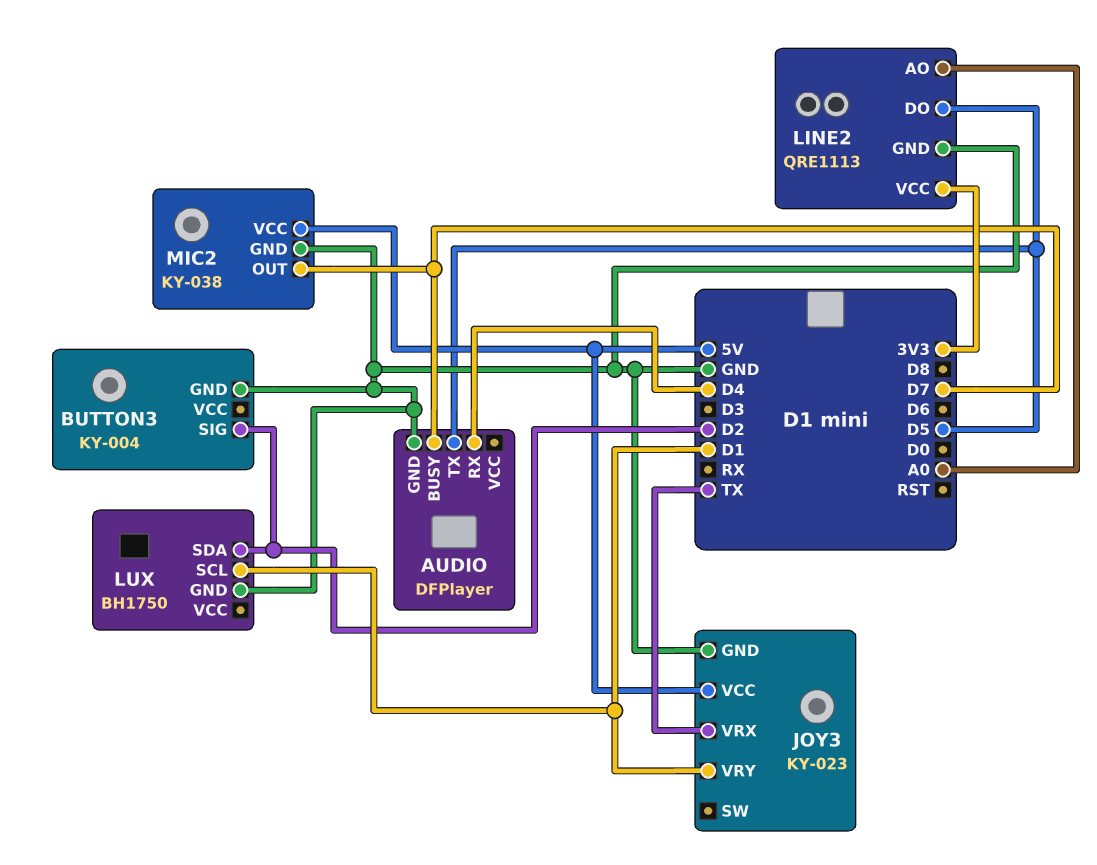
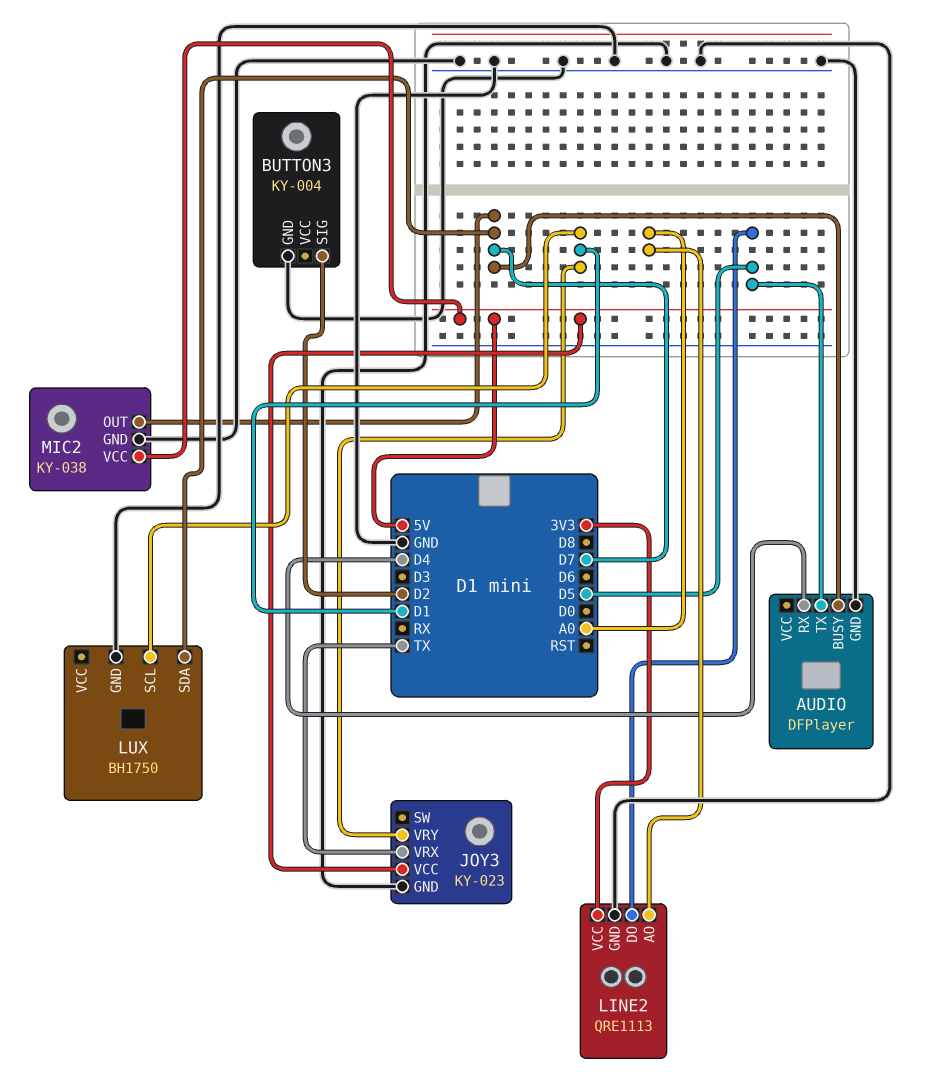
LUX pin SDA: D2 -> D7

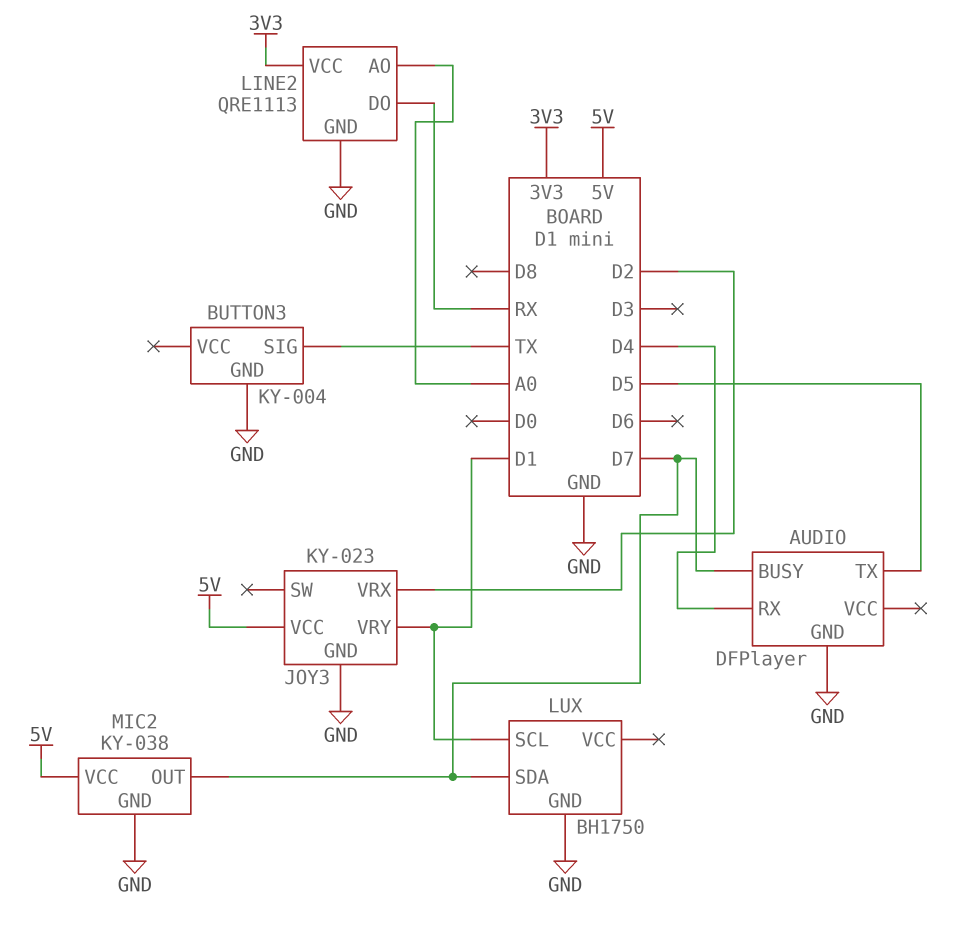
BUTTON3 pin SIG: D2 -> TX
JOY3 pin VRX: TX -> D2
LINE2 pin DO: D5 -> RX

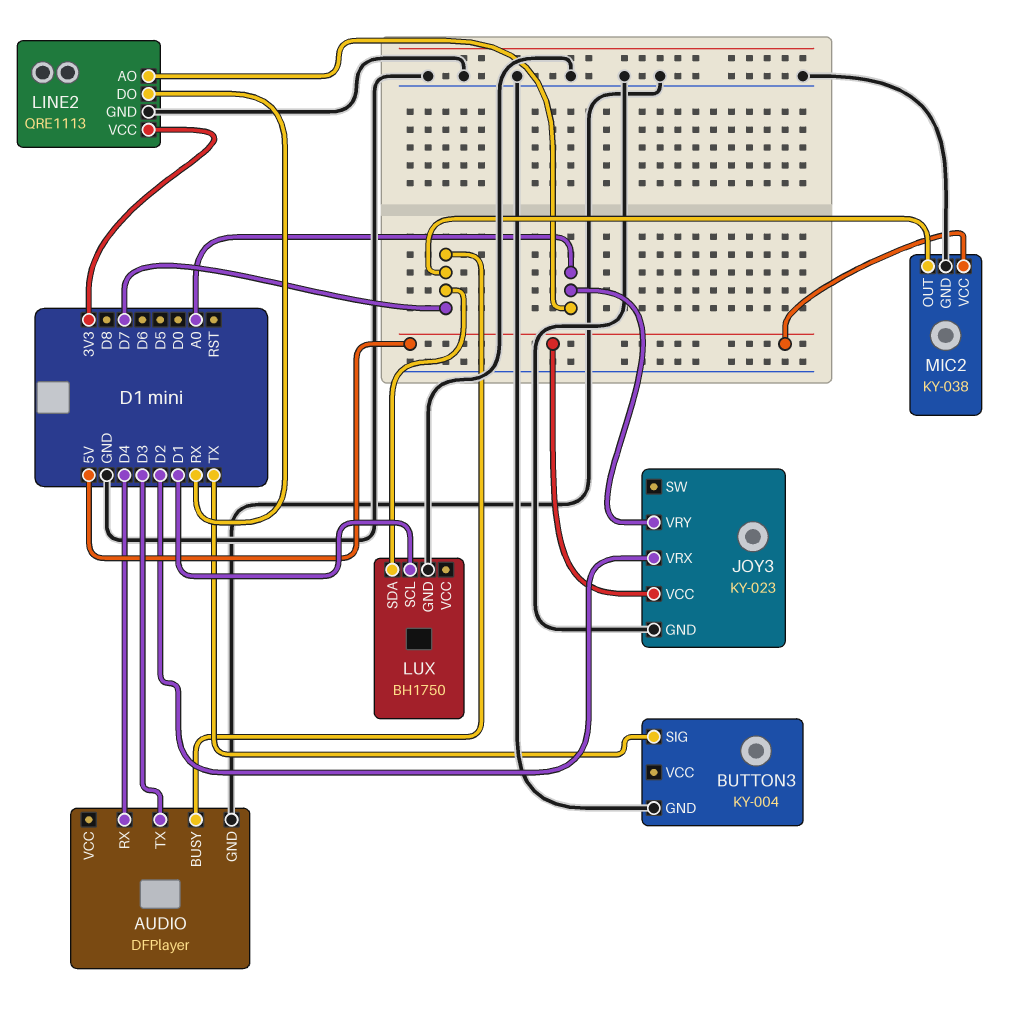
AUDIO pin TX: D5 -> D3
JOY3 pin VRY: D1 -> A0

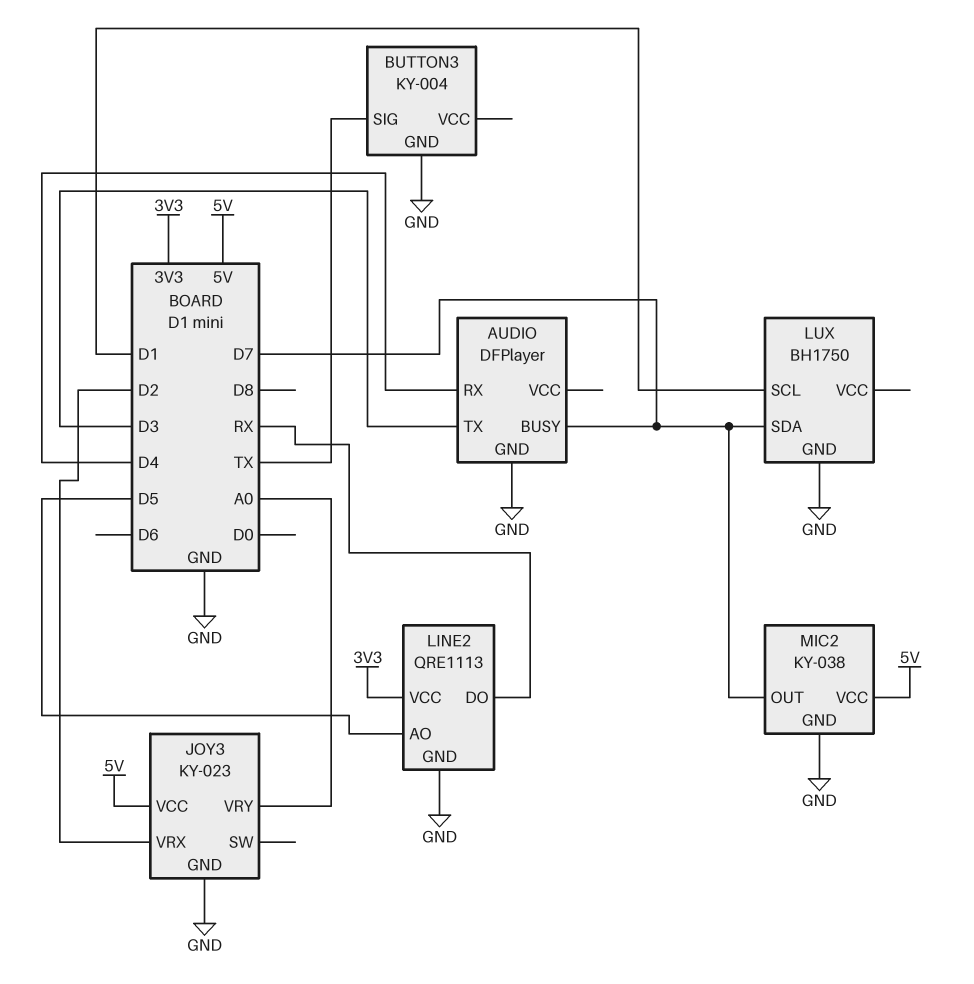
LINE2 pin AO: A0 -> D5

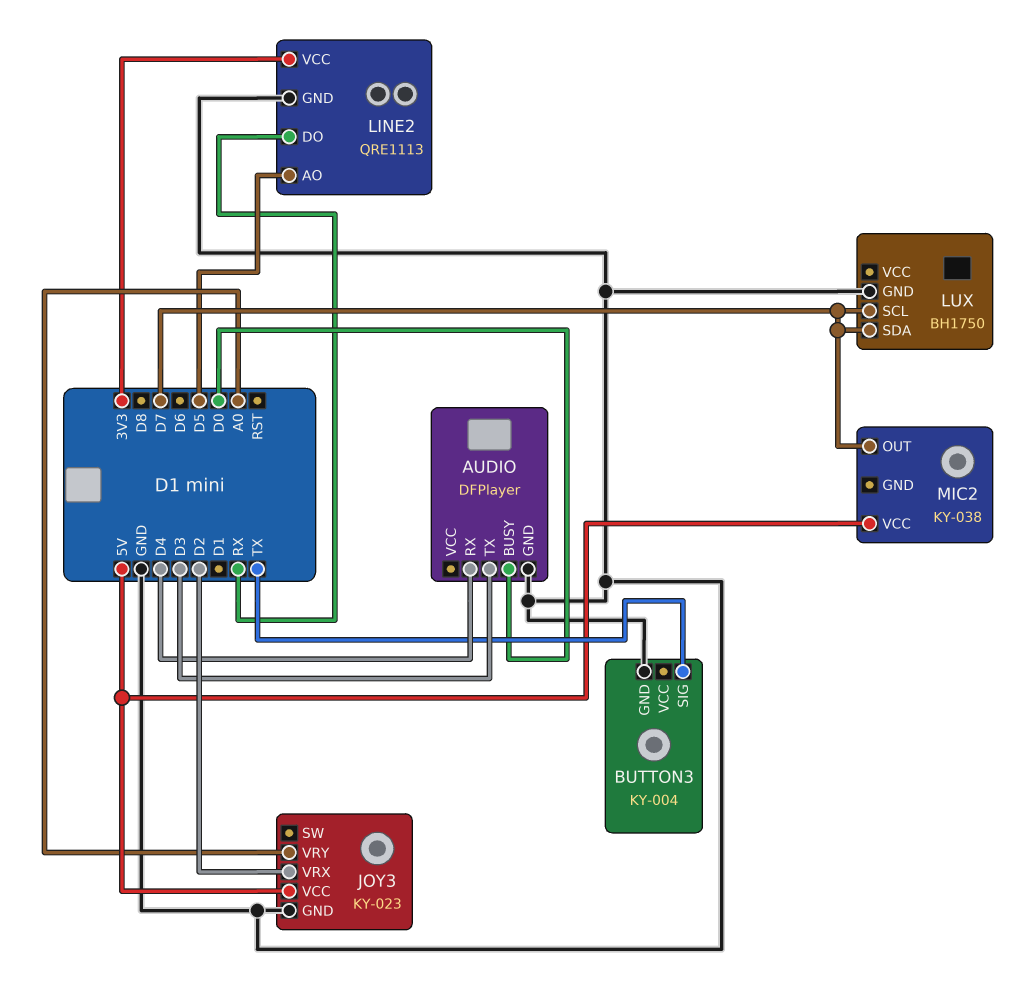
AUDIO pin BUSY: D7 -> D0
LUX pin SCL: D1 -> D7
MIC2 pin GND: GND -> none

